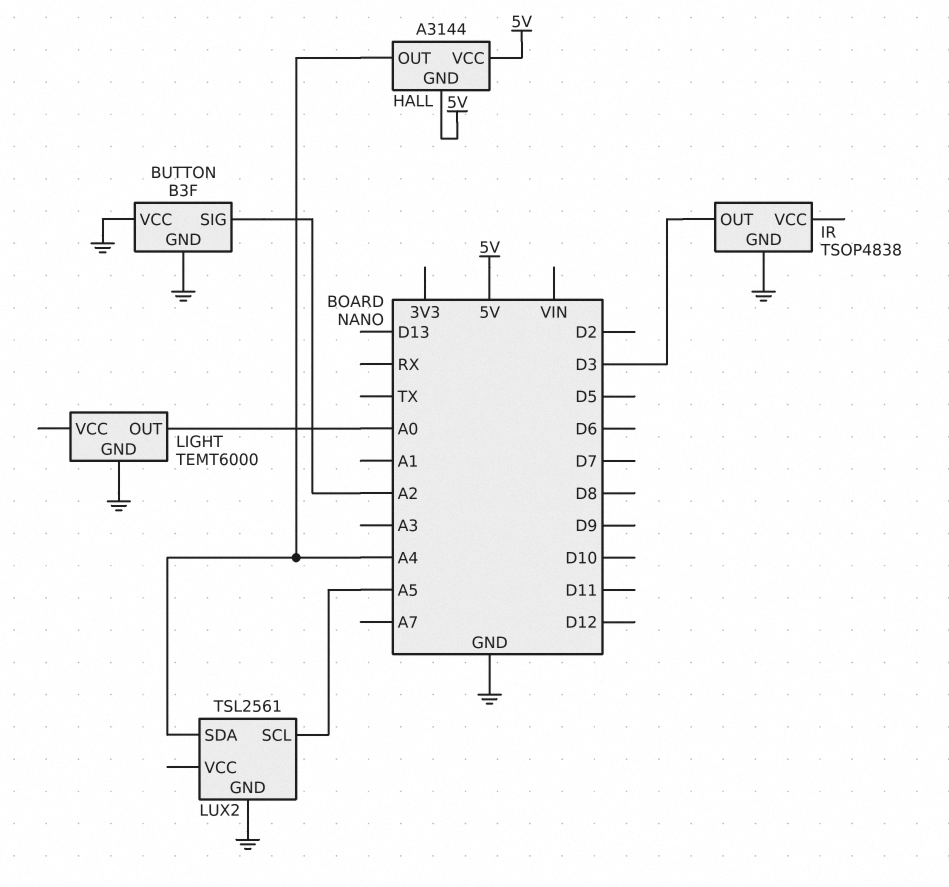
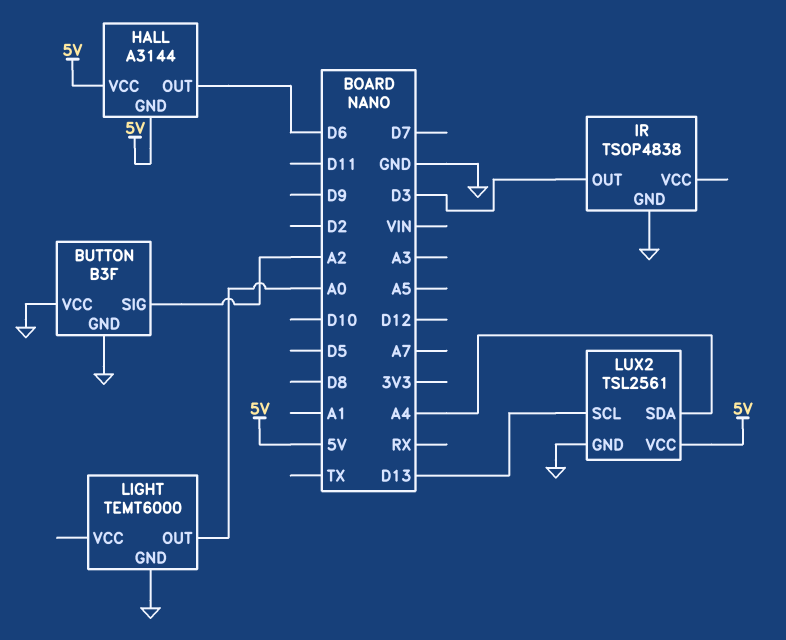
HALL pin OUT: A4 -> D6
LUX2 pin SCL: A5 -> D13
LUX2 pin VCC: none -> 5V

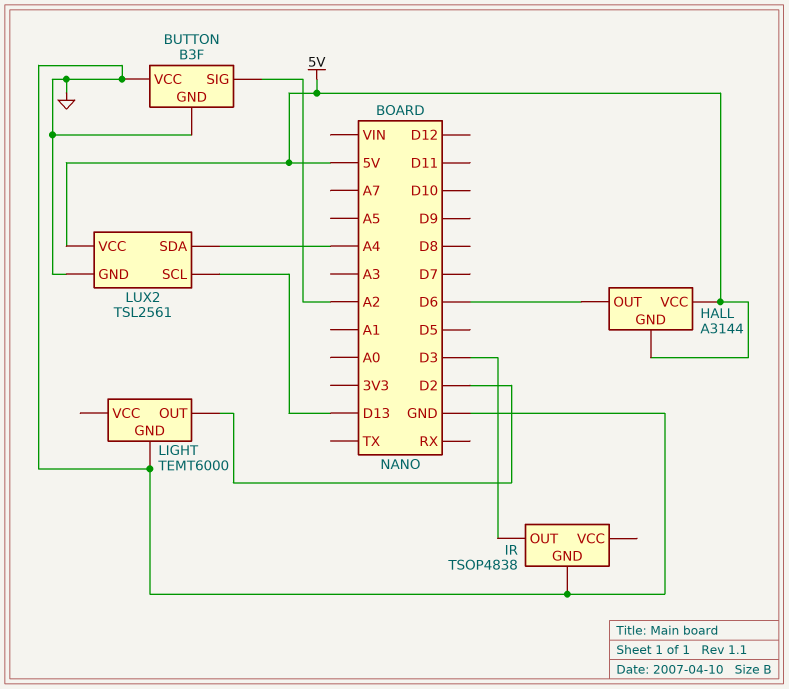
LIGHT pin OUT: A0 -> D2

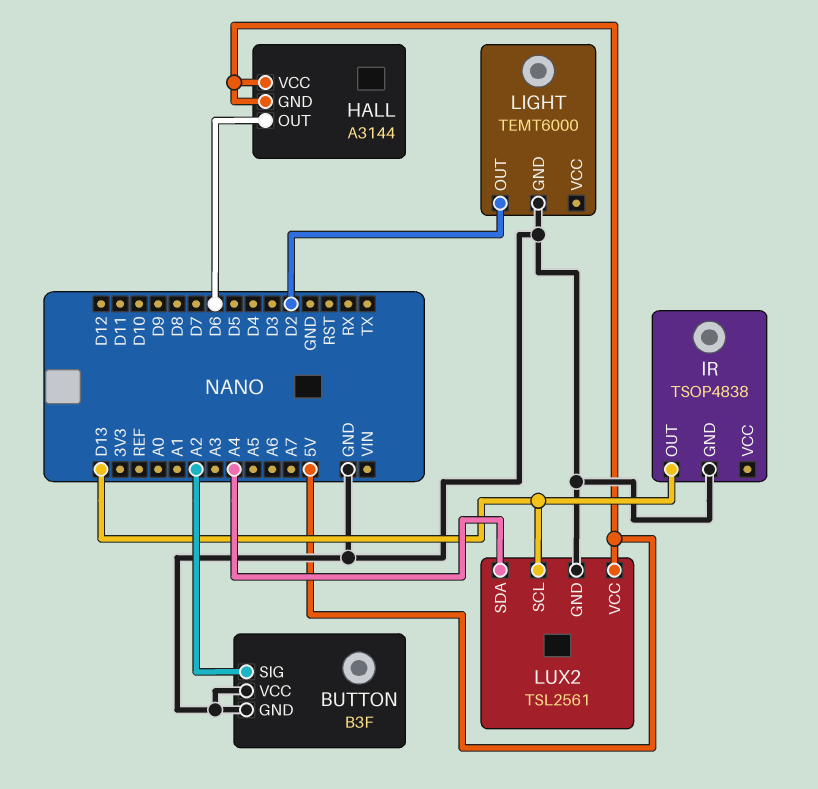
IR pin OUT: D3 -> D13

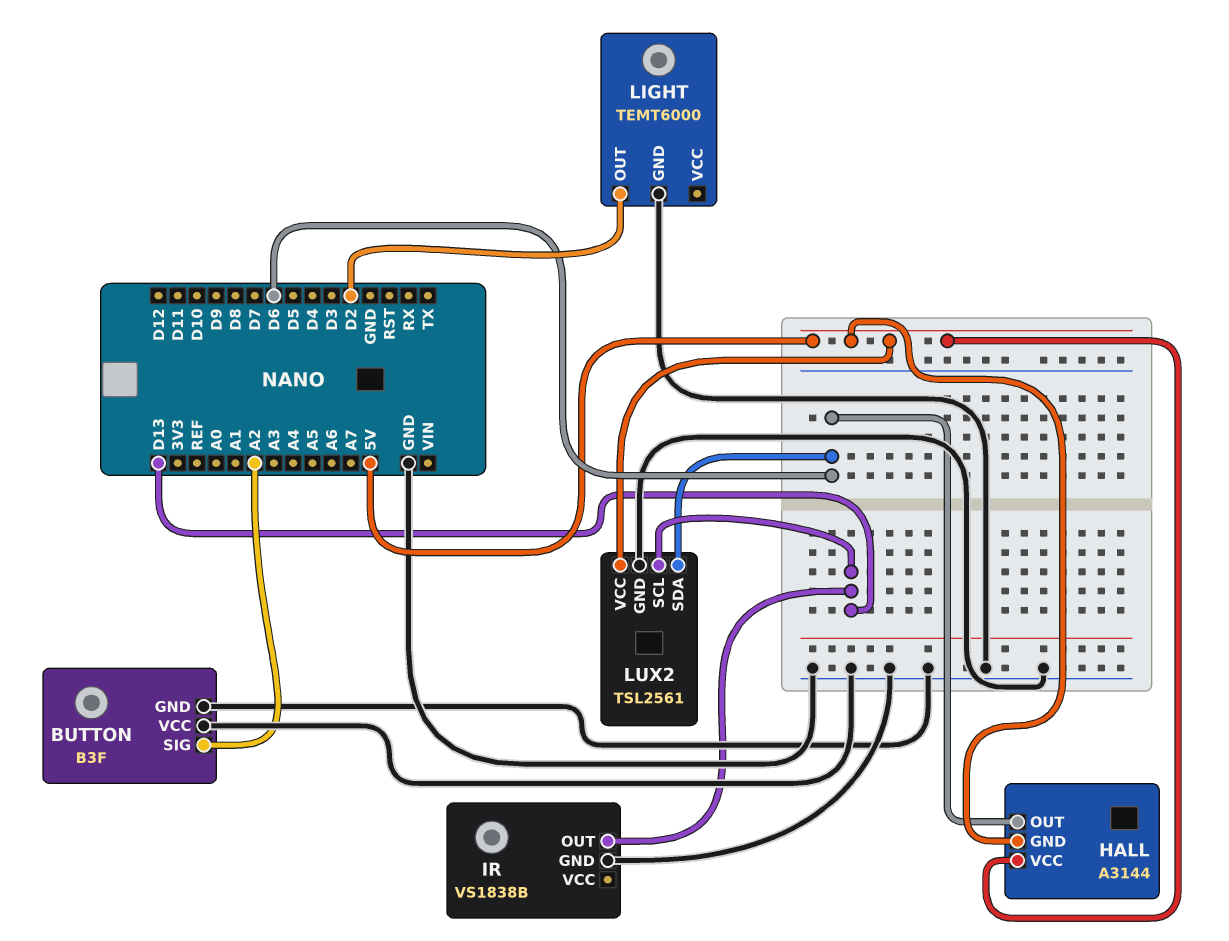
IR: TSOP4838 -> VS1838B
LUX2 pin SDA: A4 -> D6

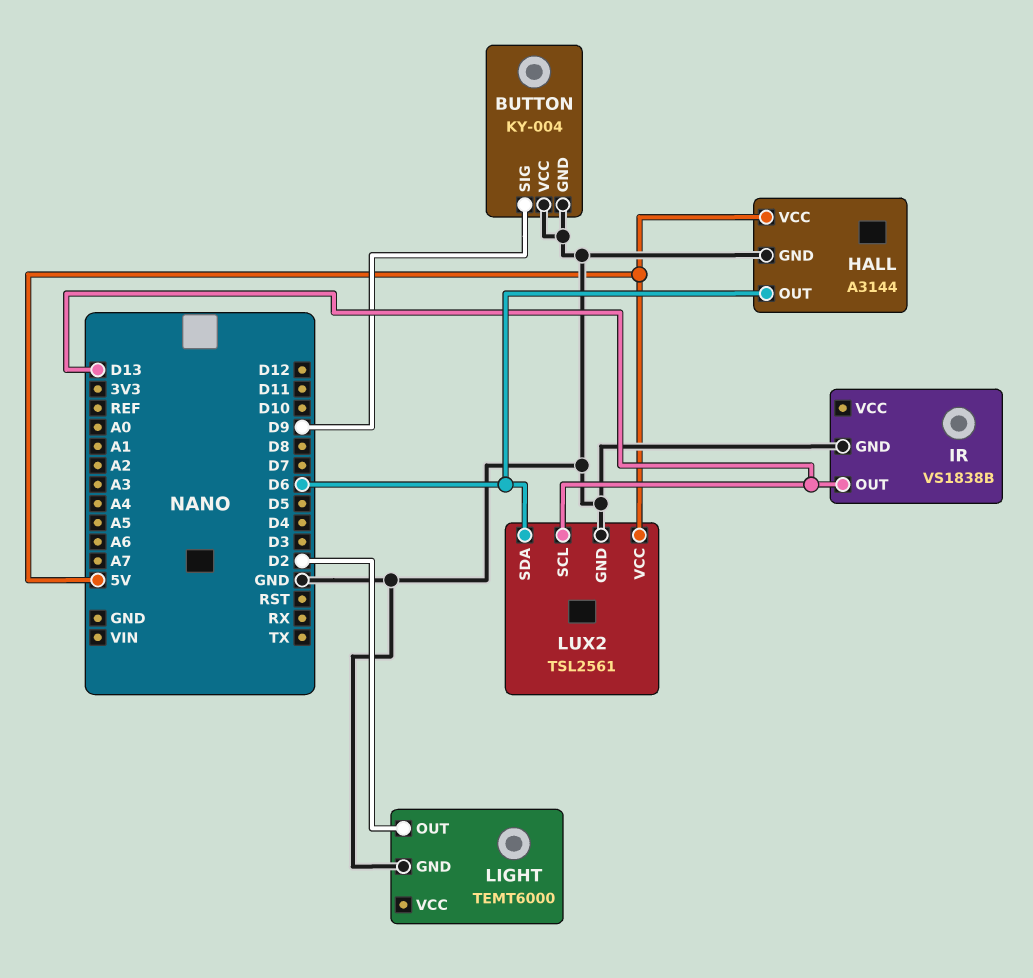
BUTTON: B3F -> KY-004
BUTTON pin SIG: A2 -> D9
HALL pin GND: 5V -> GND

